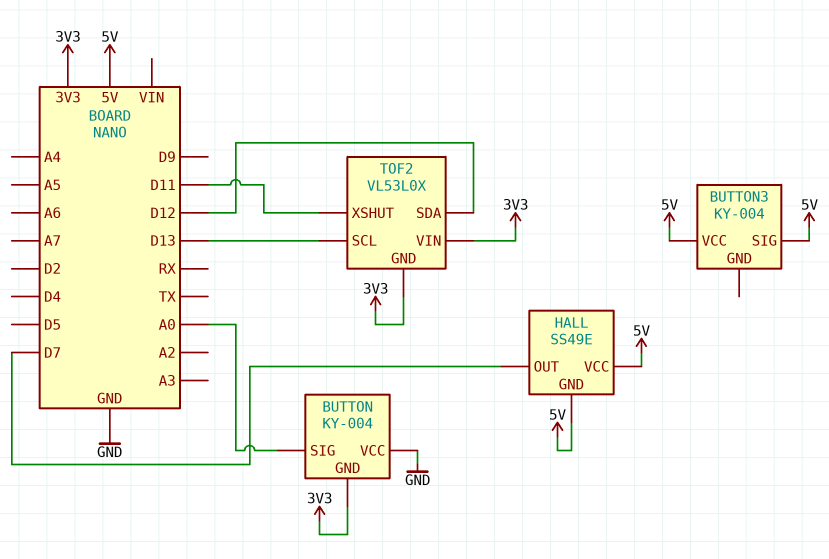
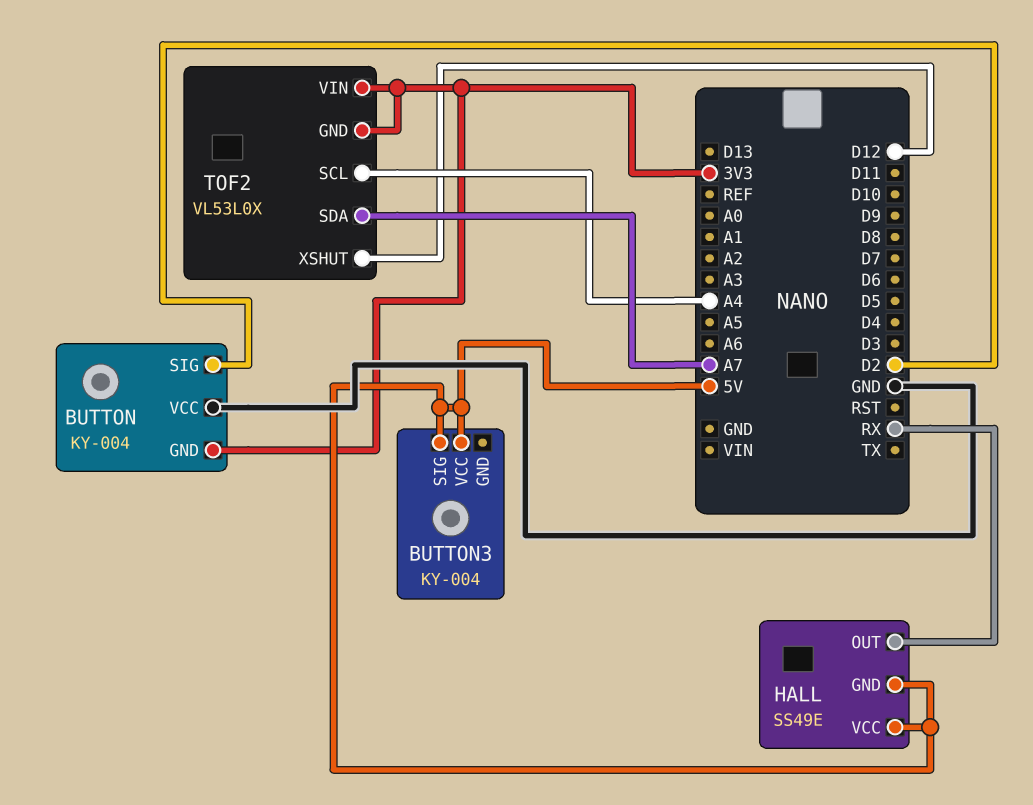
BUTTON pin SIG: A0 -> D2
HALL pin OUT: D7 -> RX
TOF2 pin SCL: D13 -> A4
TOF2 pin SDA: D12 -> A7
TOF2 pin XSHUT: D11 -> D12

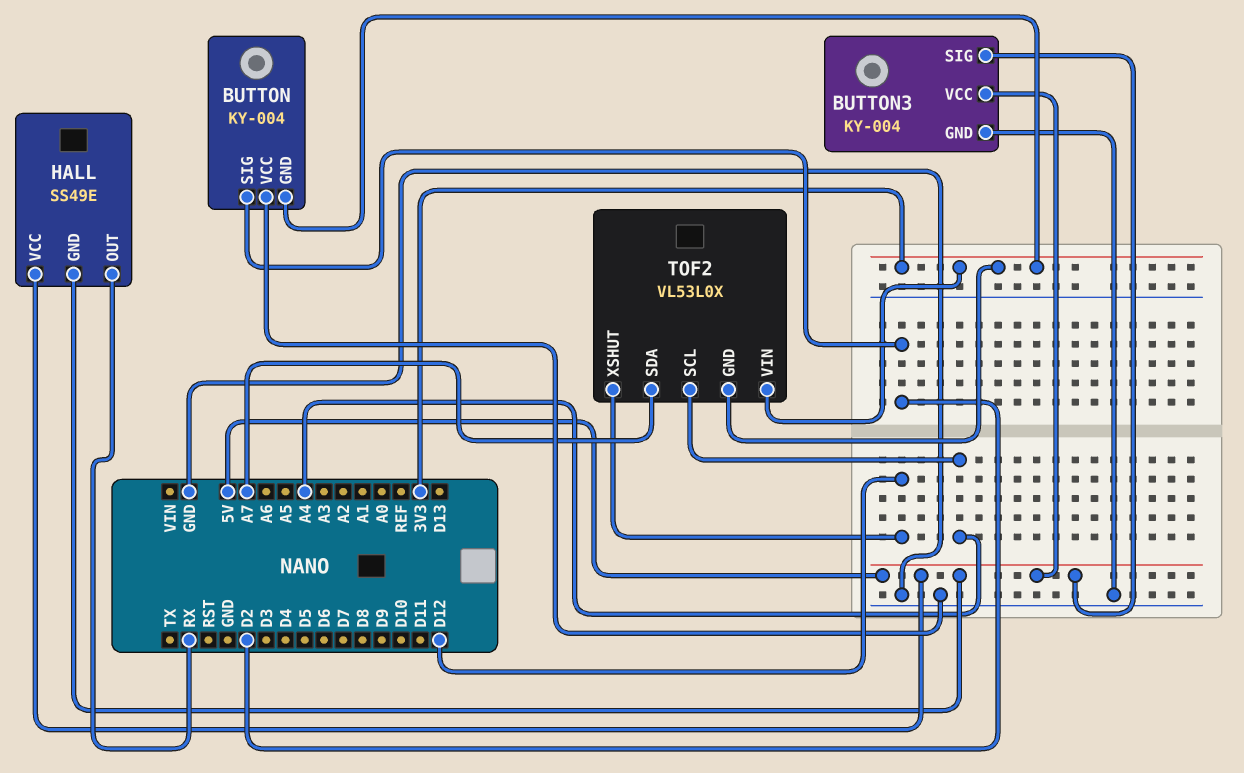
BUTTON3 pin GND: none -> GND

